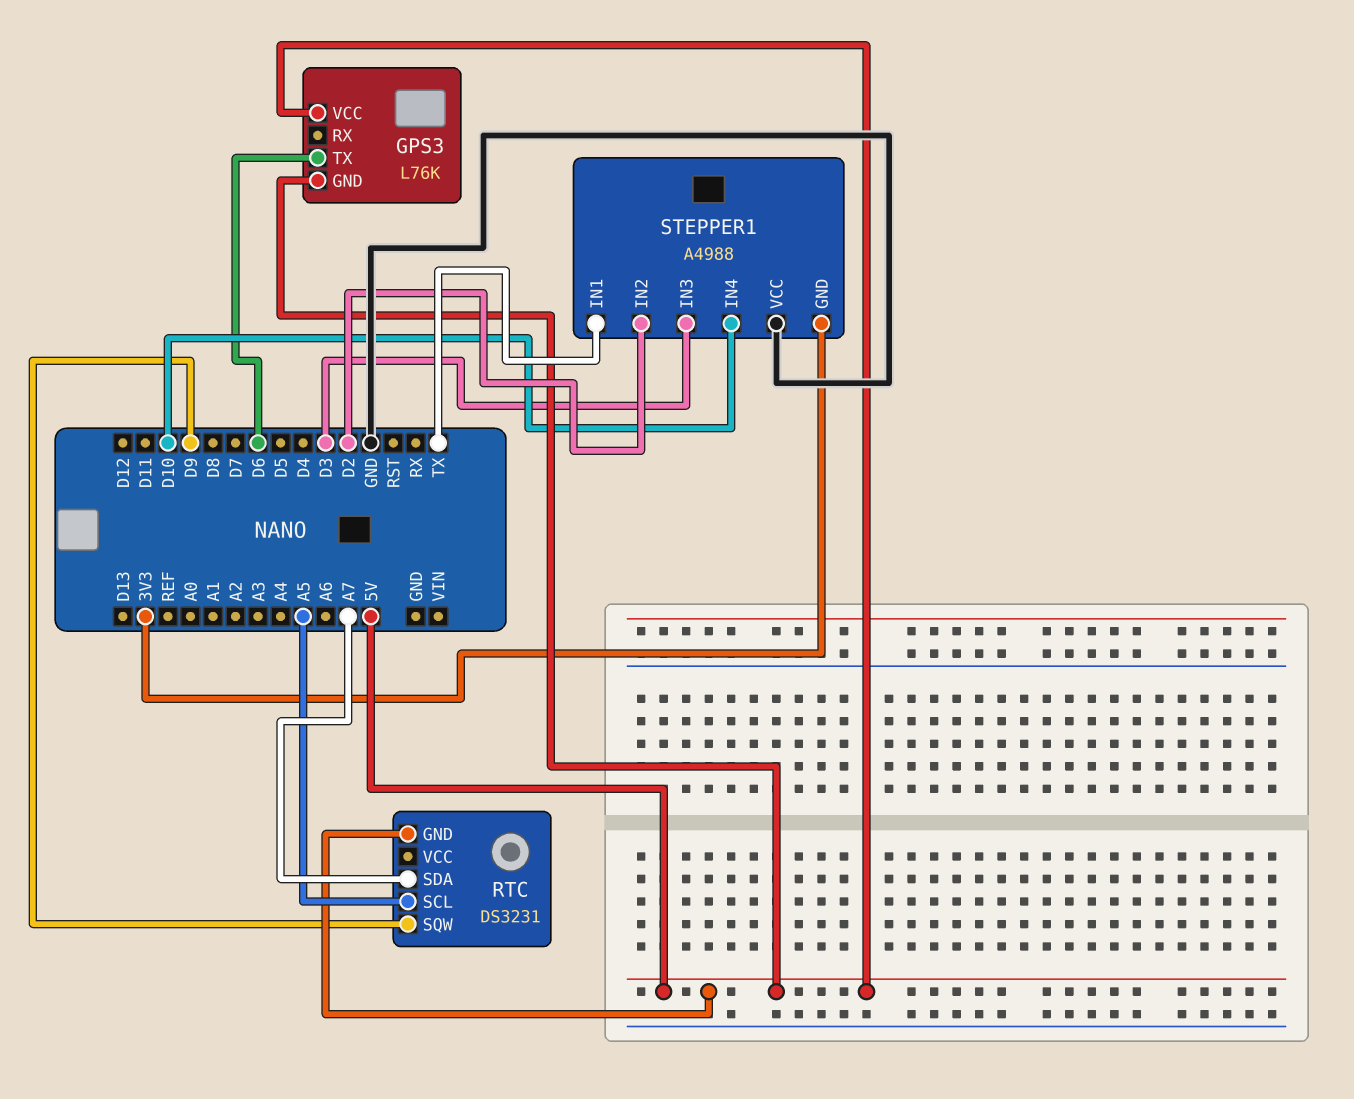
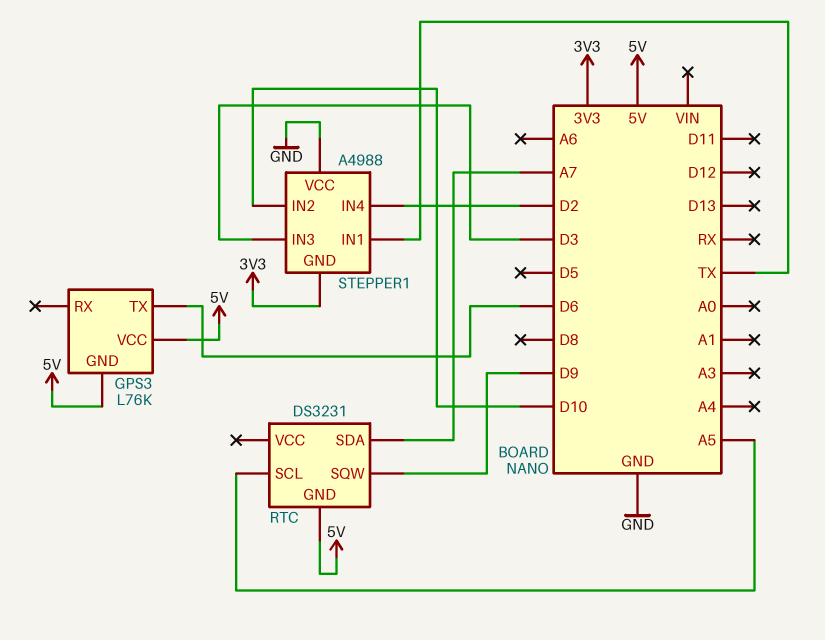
STEPPER1 pin IN2: D2 -> D10
STEPPER1 pin IN4: D10 -> D2

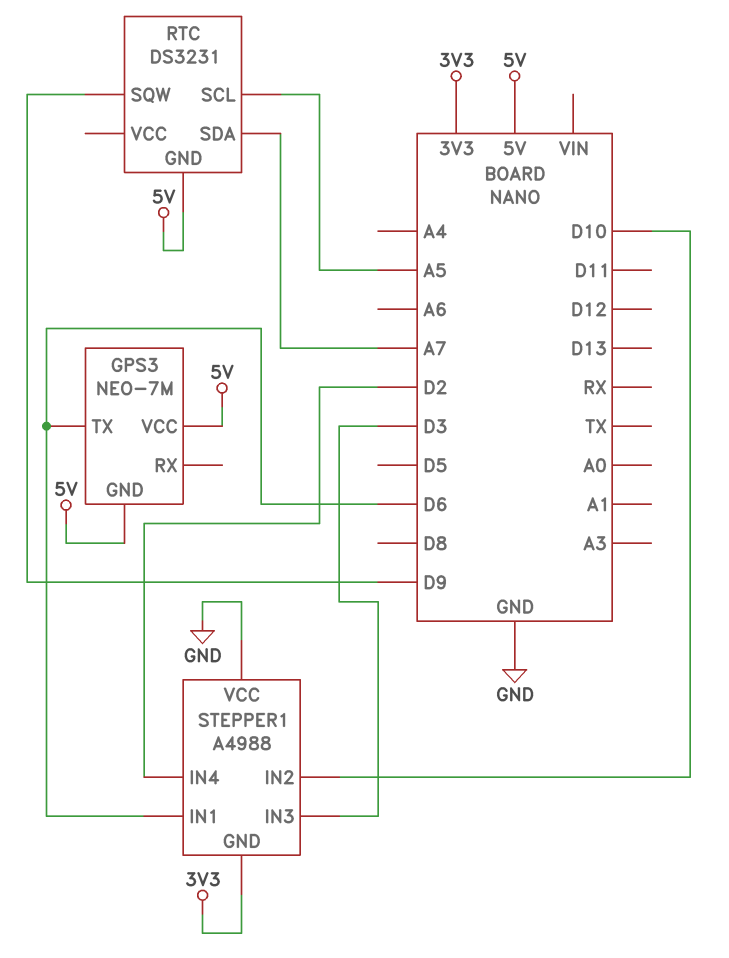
GPS3: L76K -> NEO-7M
STEPPER1 pin IN1: TX -> D6

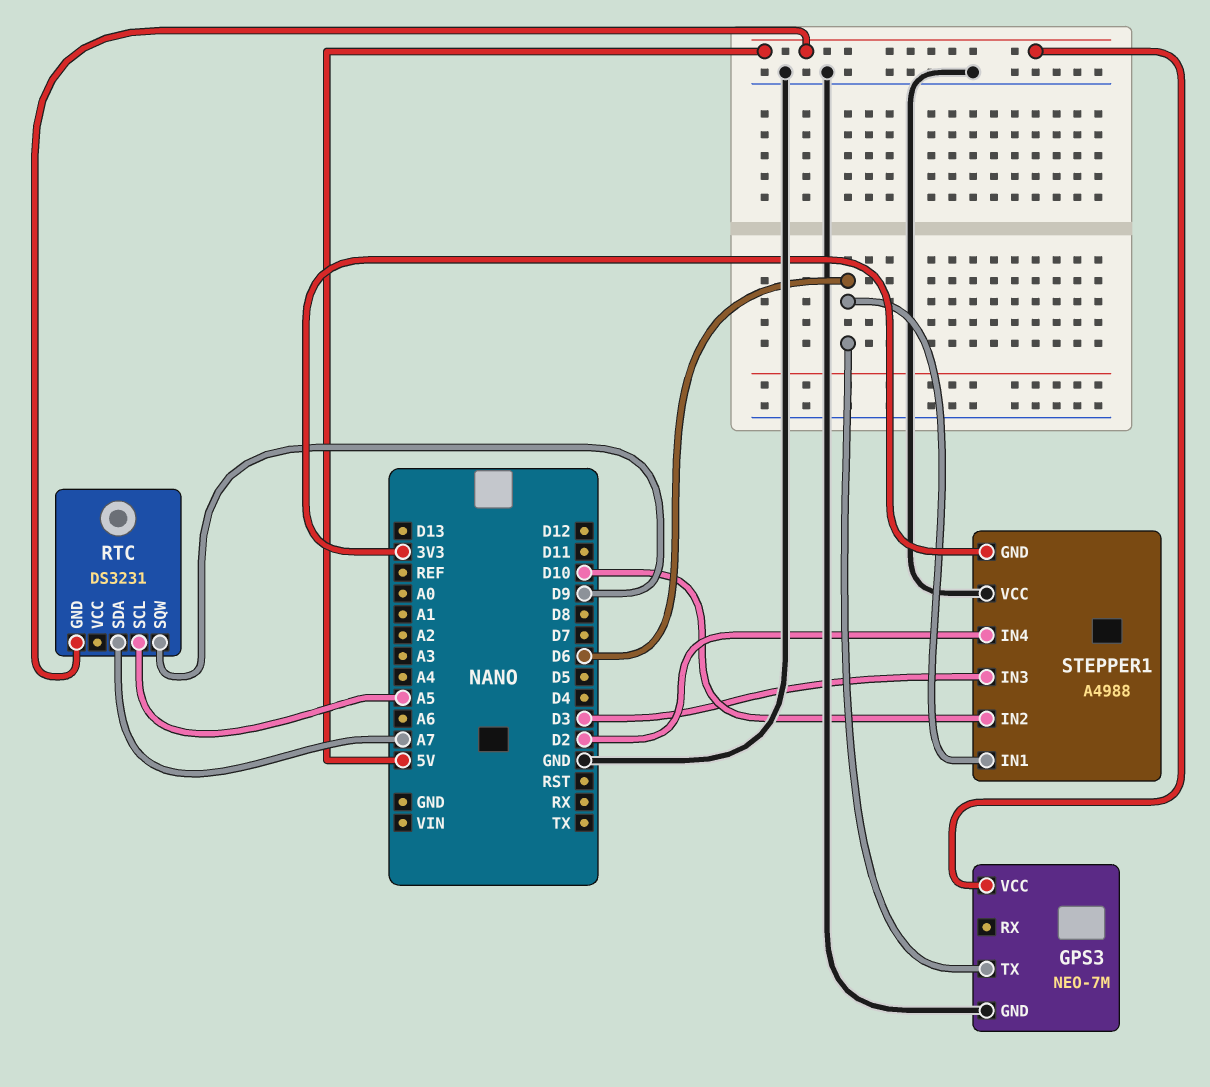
GPS3 pin GND: 5V -> GND

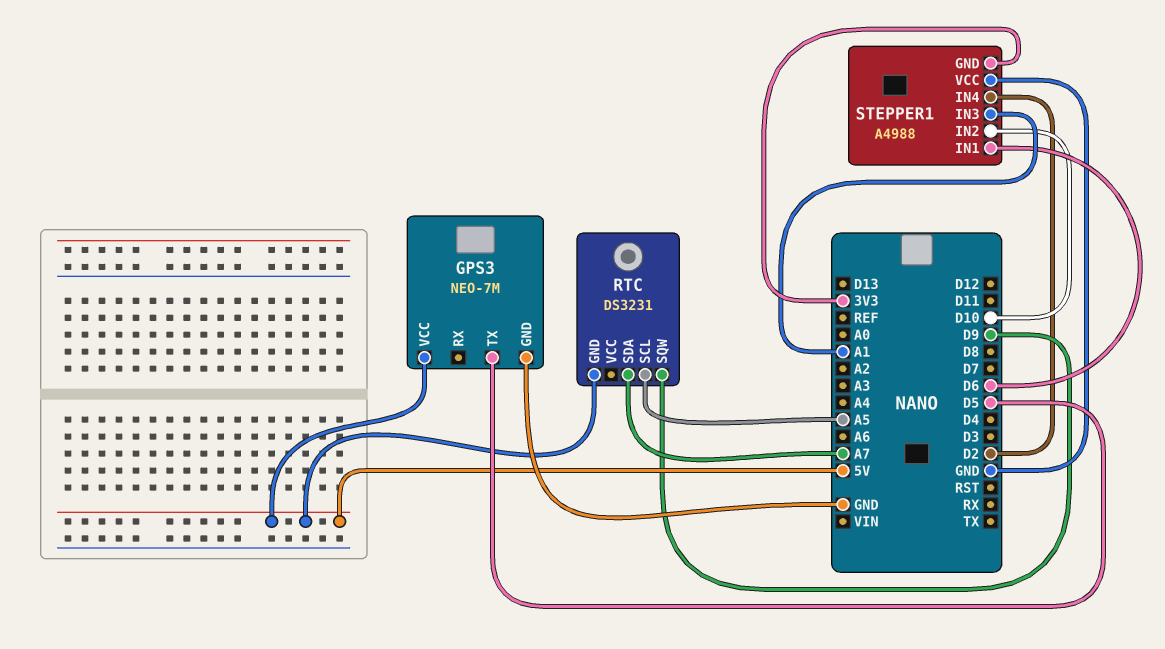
GPS3 pin TX: D6 -> D5
STEPPER1 pin IN3: D3 -> A1

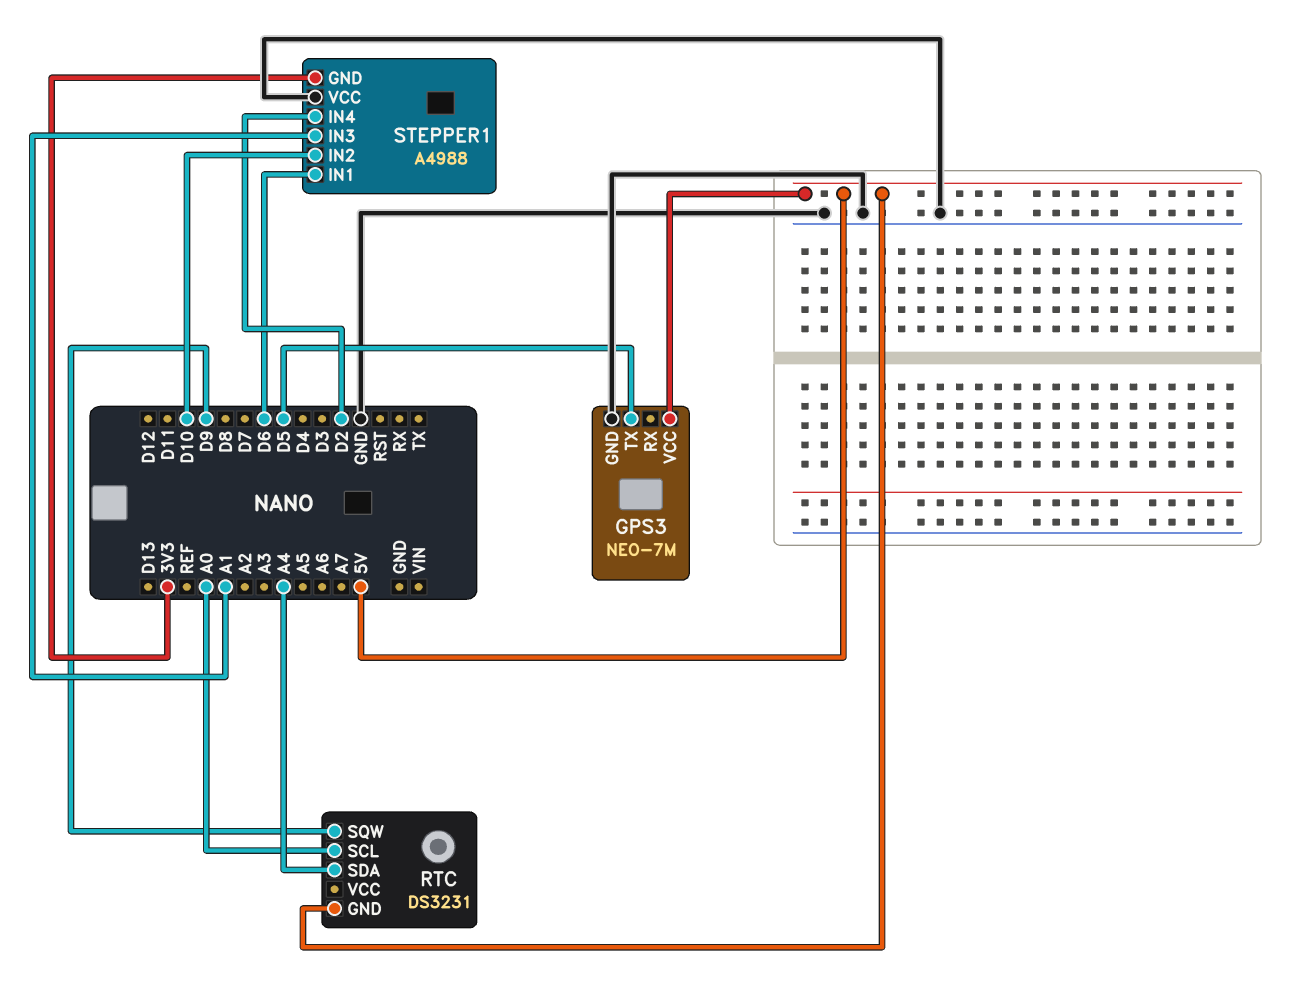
RTC pin SCL: A5 -> A0
RTC pin SDA: A7 -> A4

